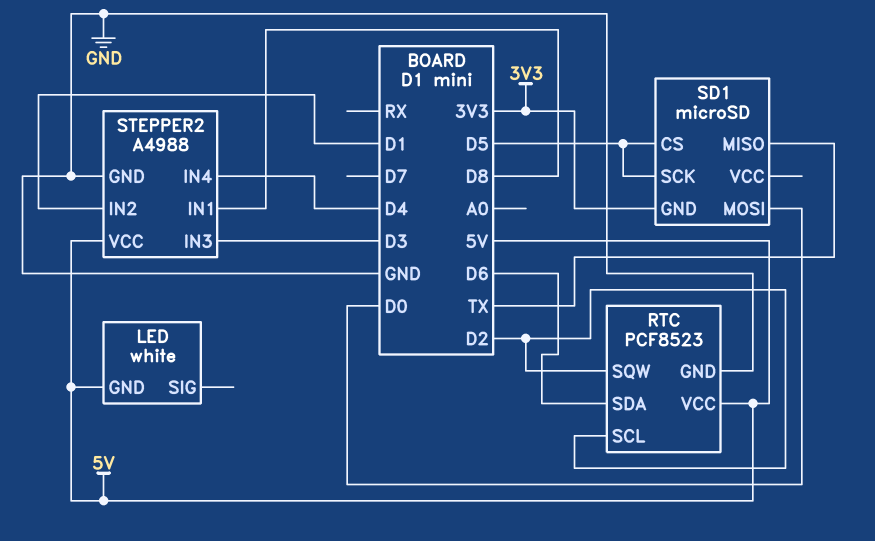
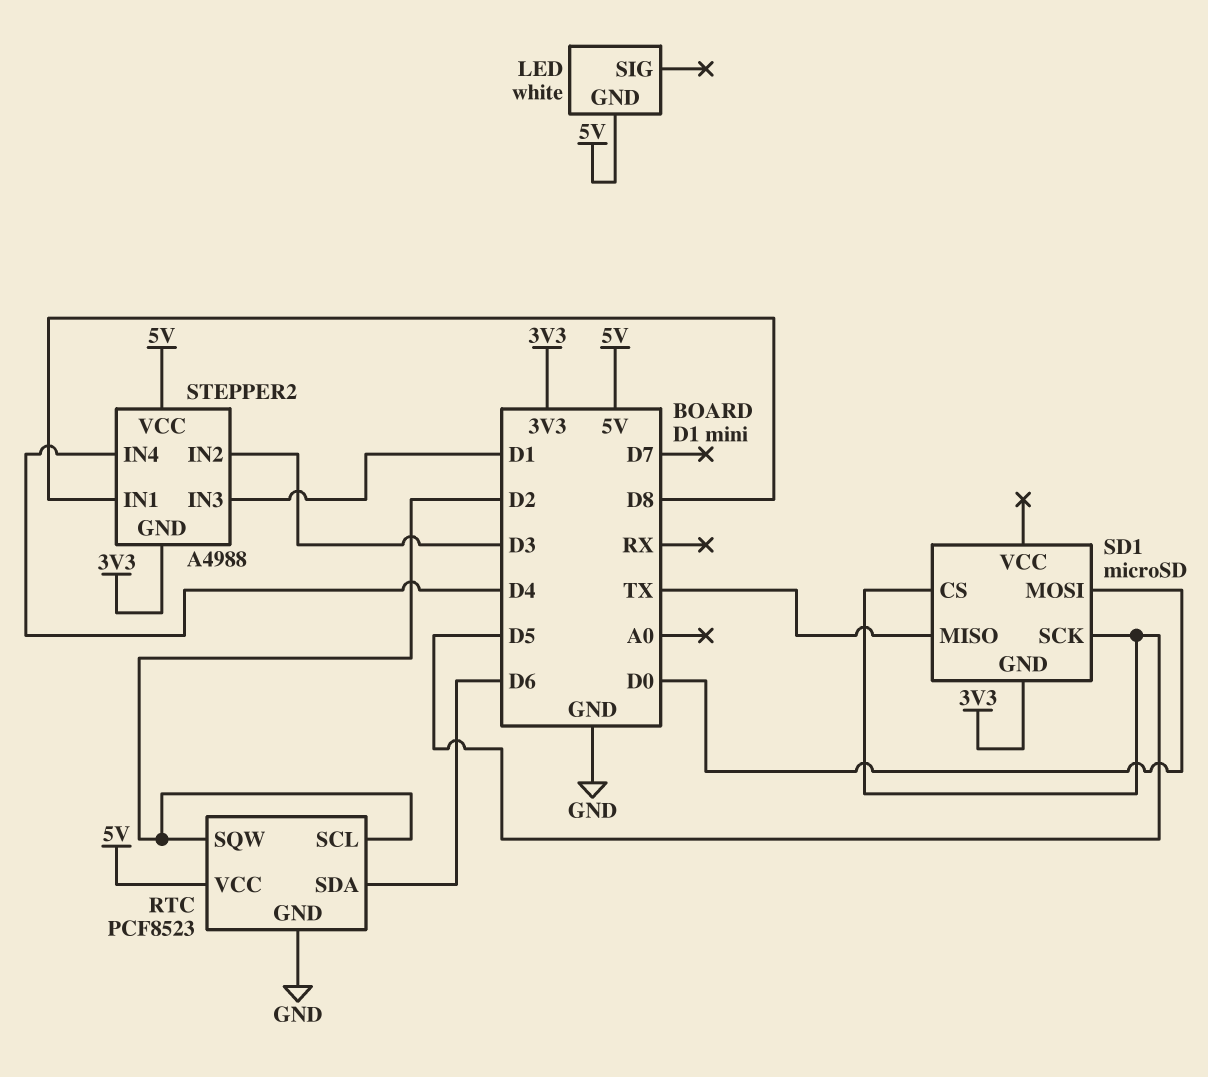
STEPPER2 pin GND: GND -> 3V3
STEPPER2 pin IN2: D1 -> D3
STEPPER2 pin IN3: D3 -> D1

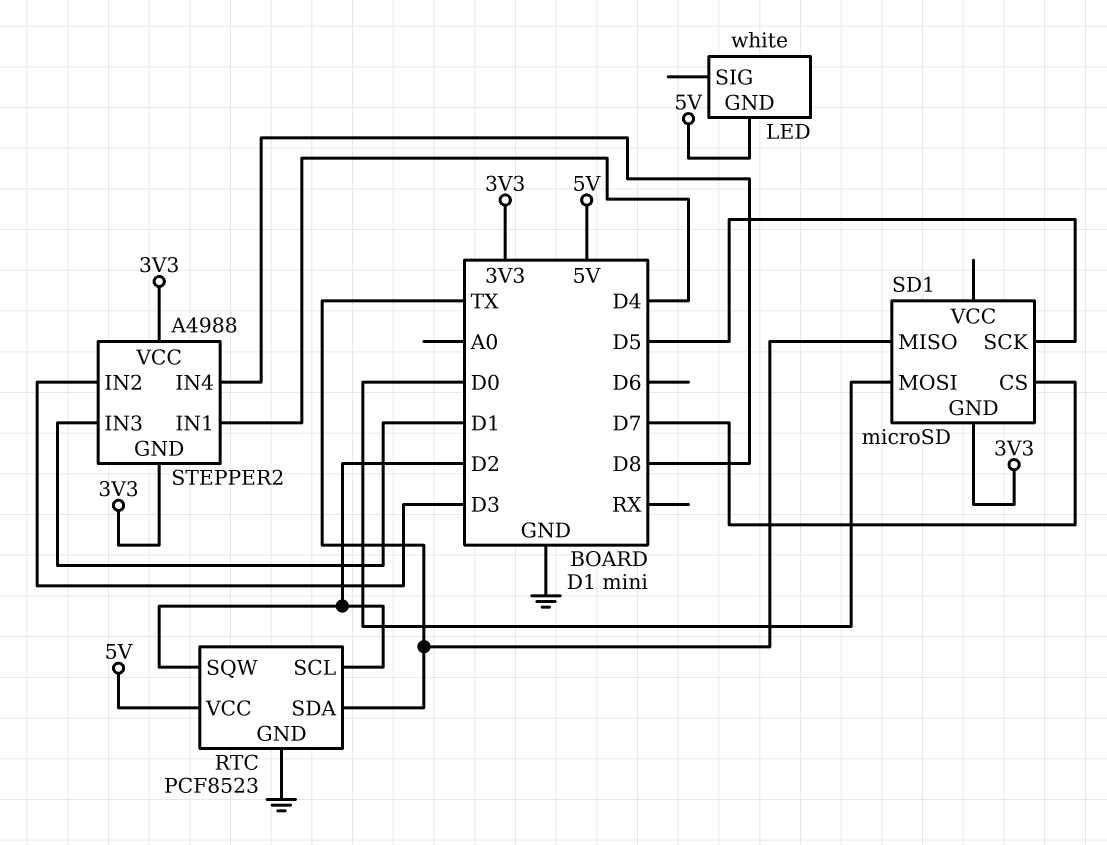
RTC pin SDA: D6 -> TX
SD1 pin CS: D5 -> D7
STEPPER2 pin IN1: D8 -> D4
STEPPER2 pin IN4: D4 -> D8
STEPPER2 pin VCC: 5V -> 3V3

